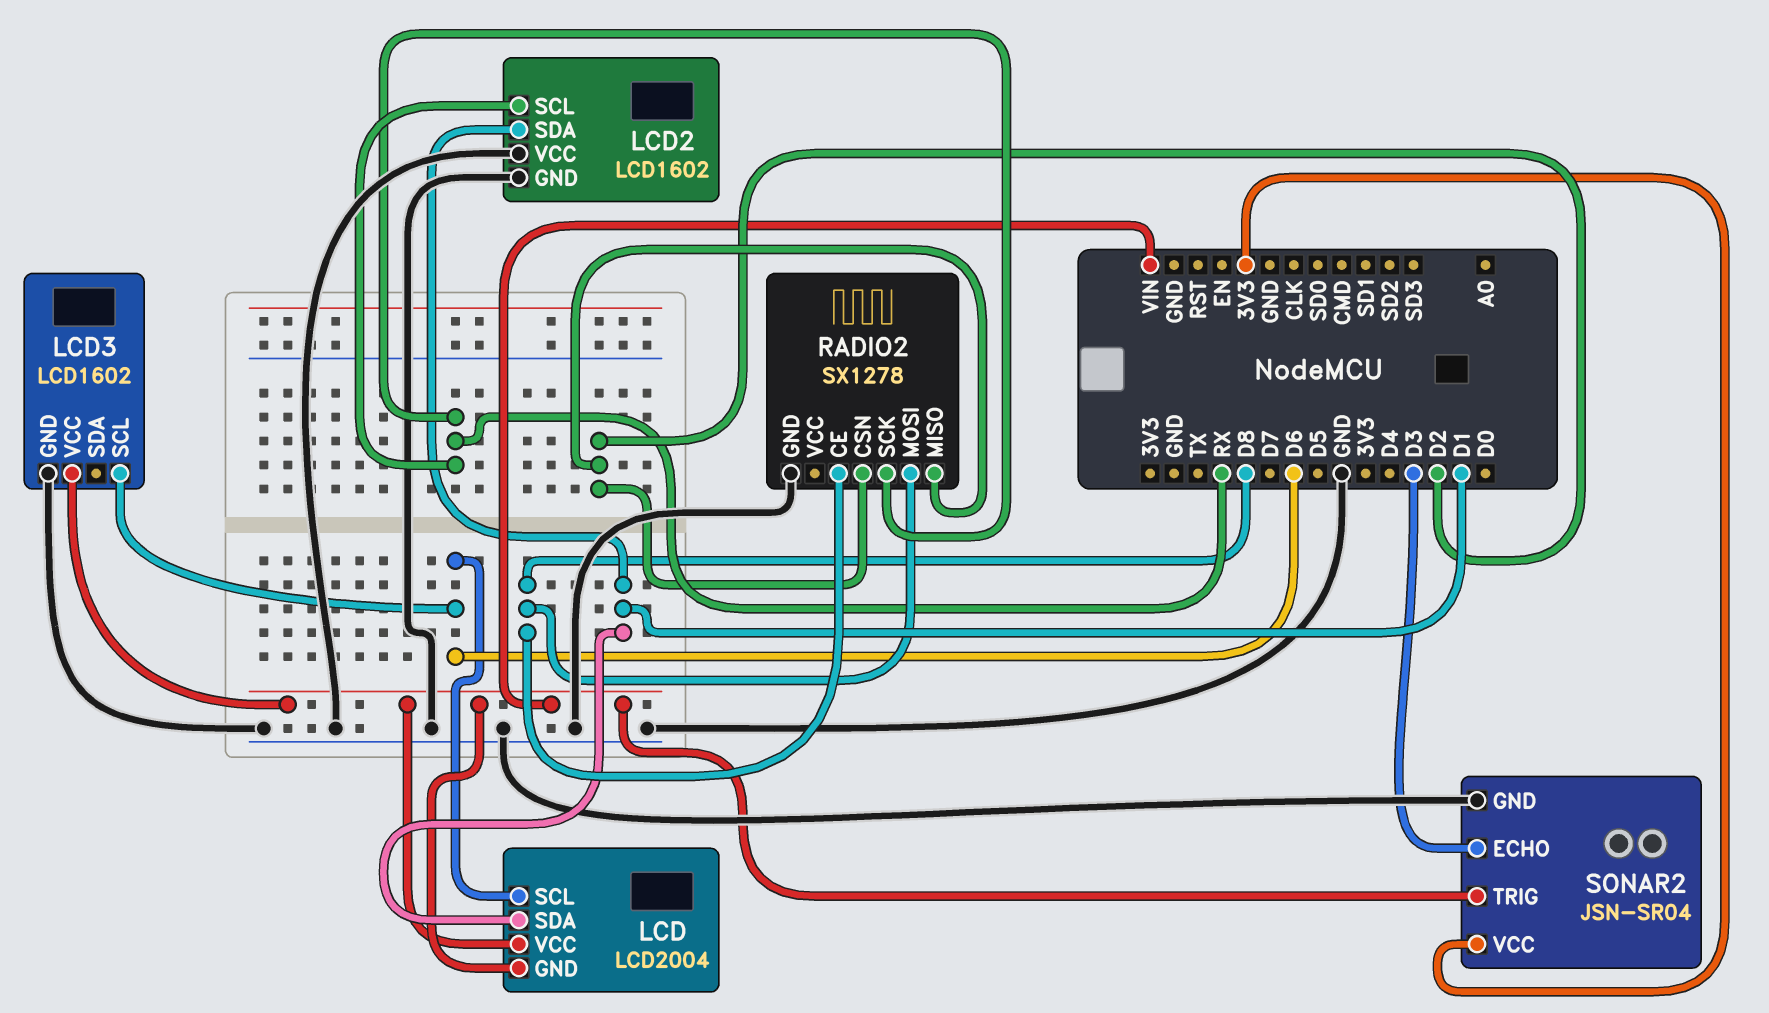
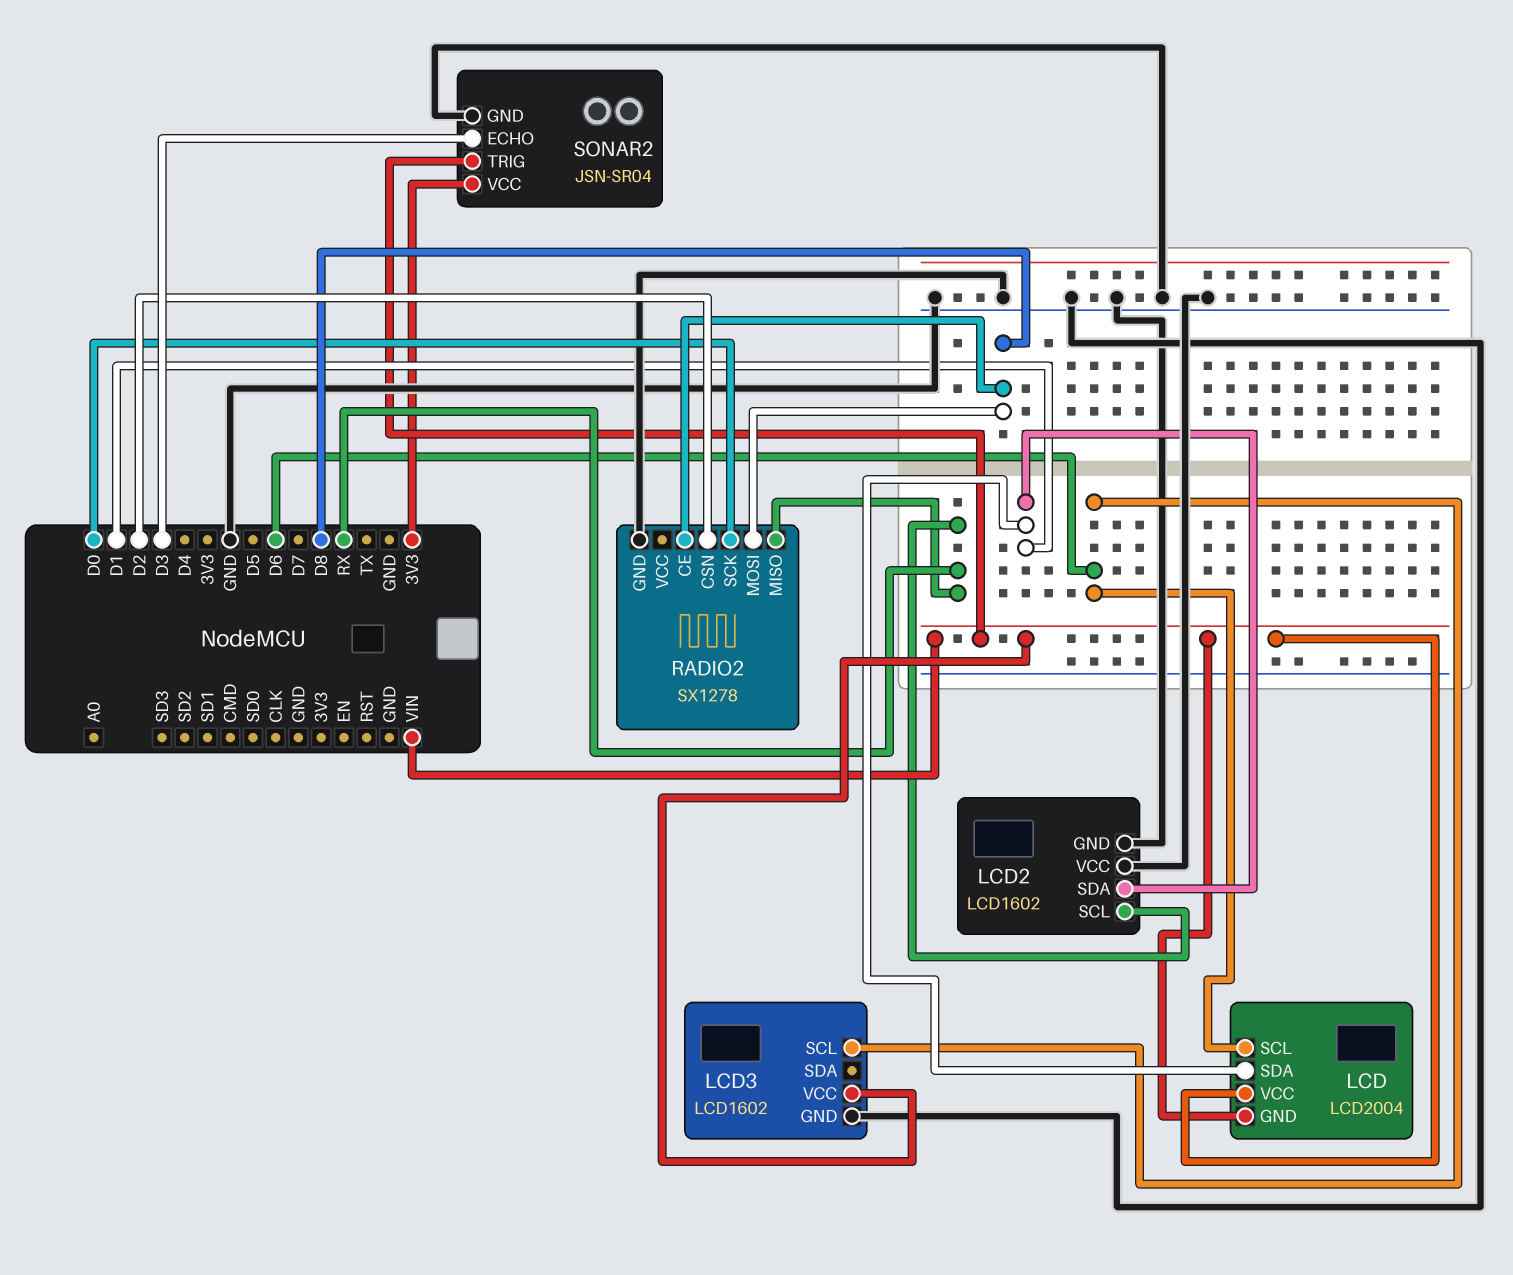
RADIO2 pin MISO: D2 -> RX
RADIO2 pin SCK: RX -> D0

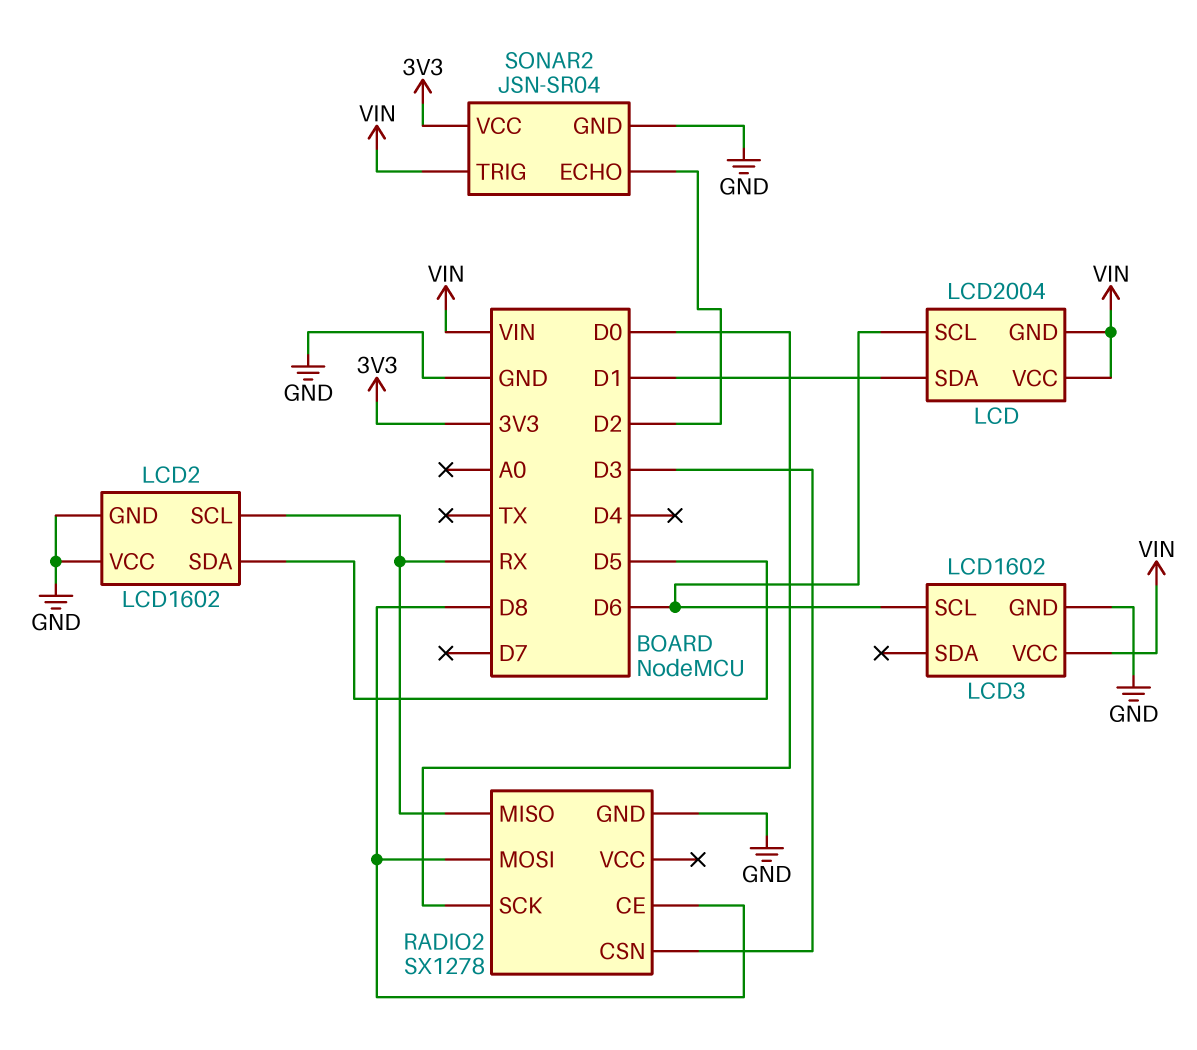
LCD2 pin SDA: D1 -> D5
RADIO2 pin CSN: D2 -> D3
SONAR2 pin ECHO: D3 -> D2

